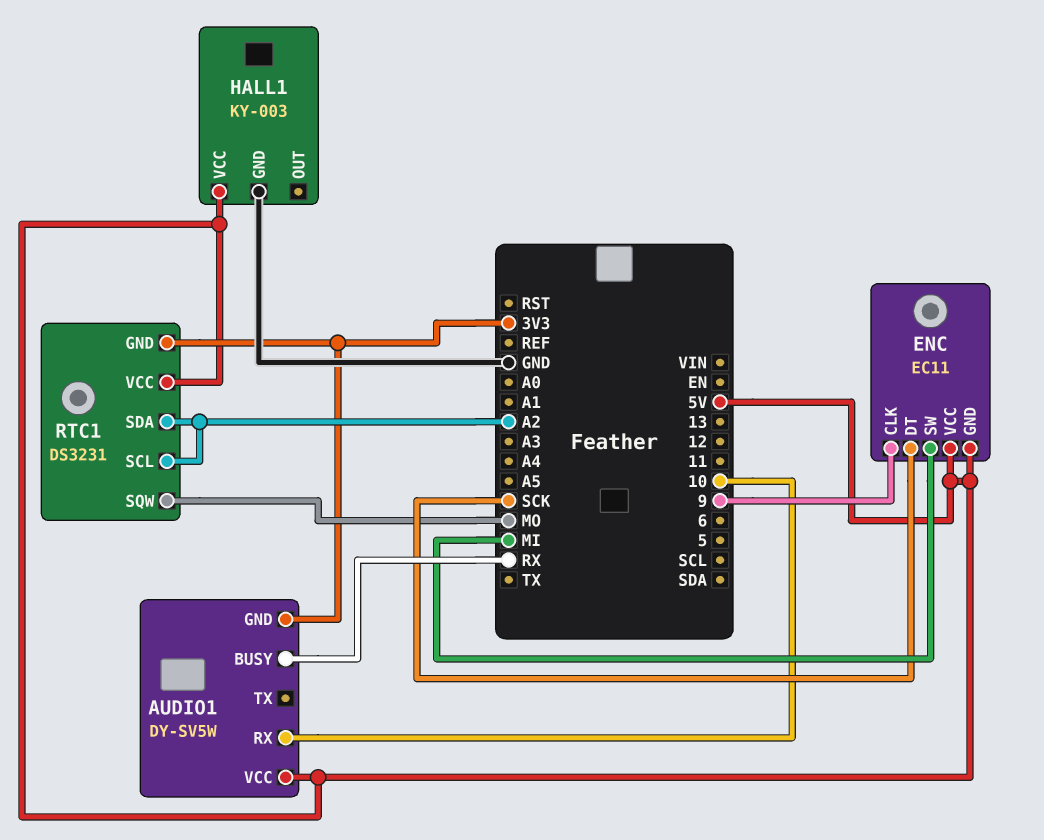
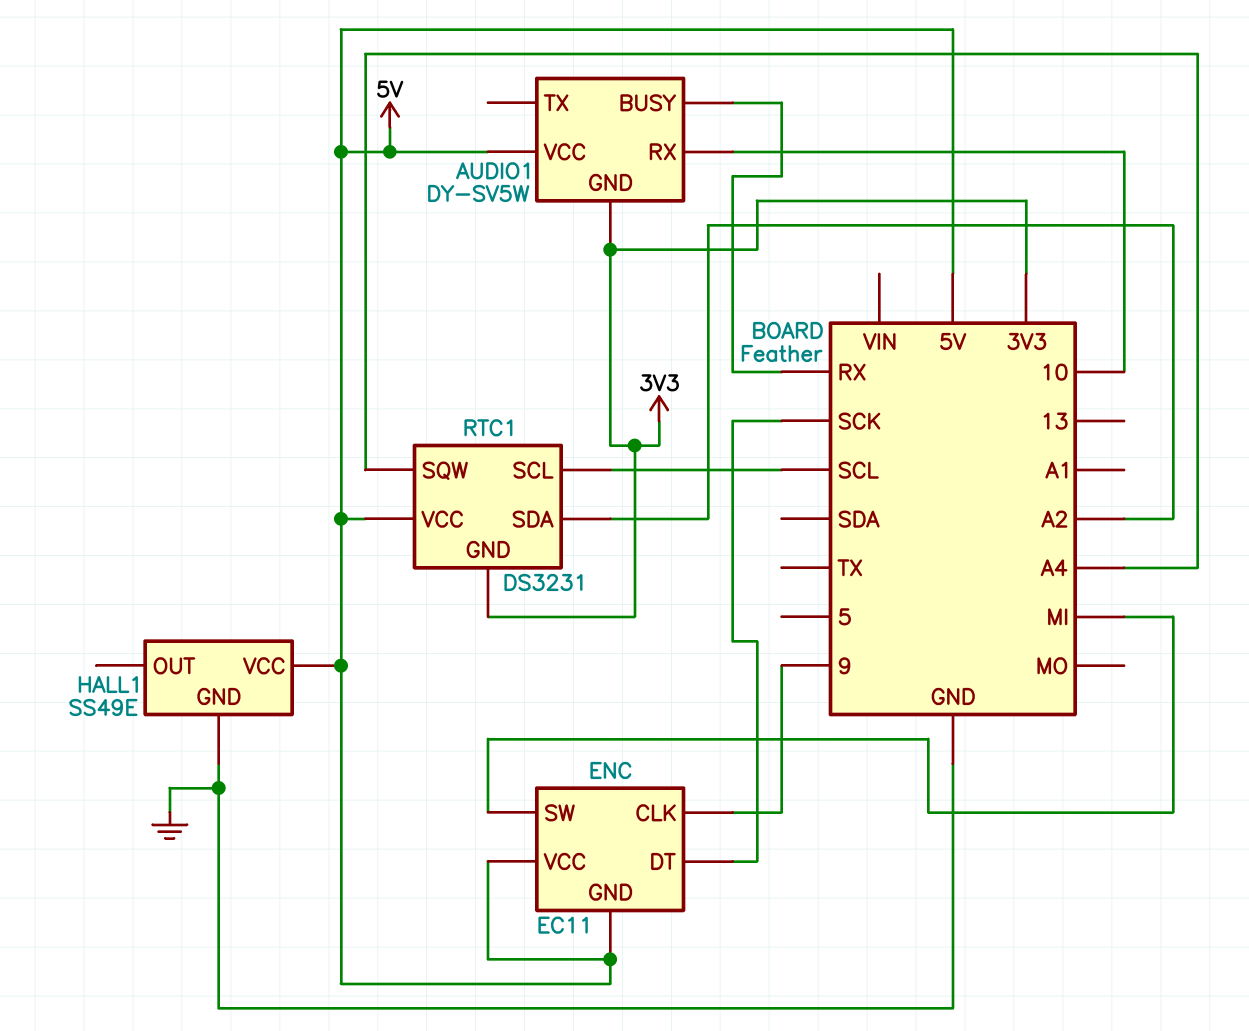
HALL1: KY-003 -> SS49E
RTC1 pin SCL: A2 -> SCL
RTC1 pin SQW: MO -> A4

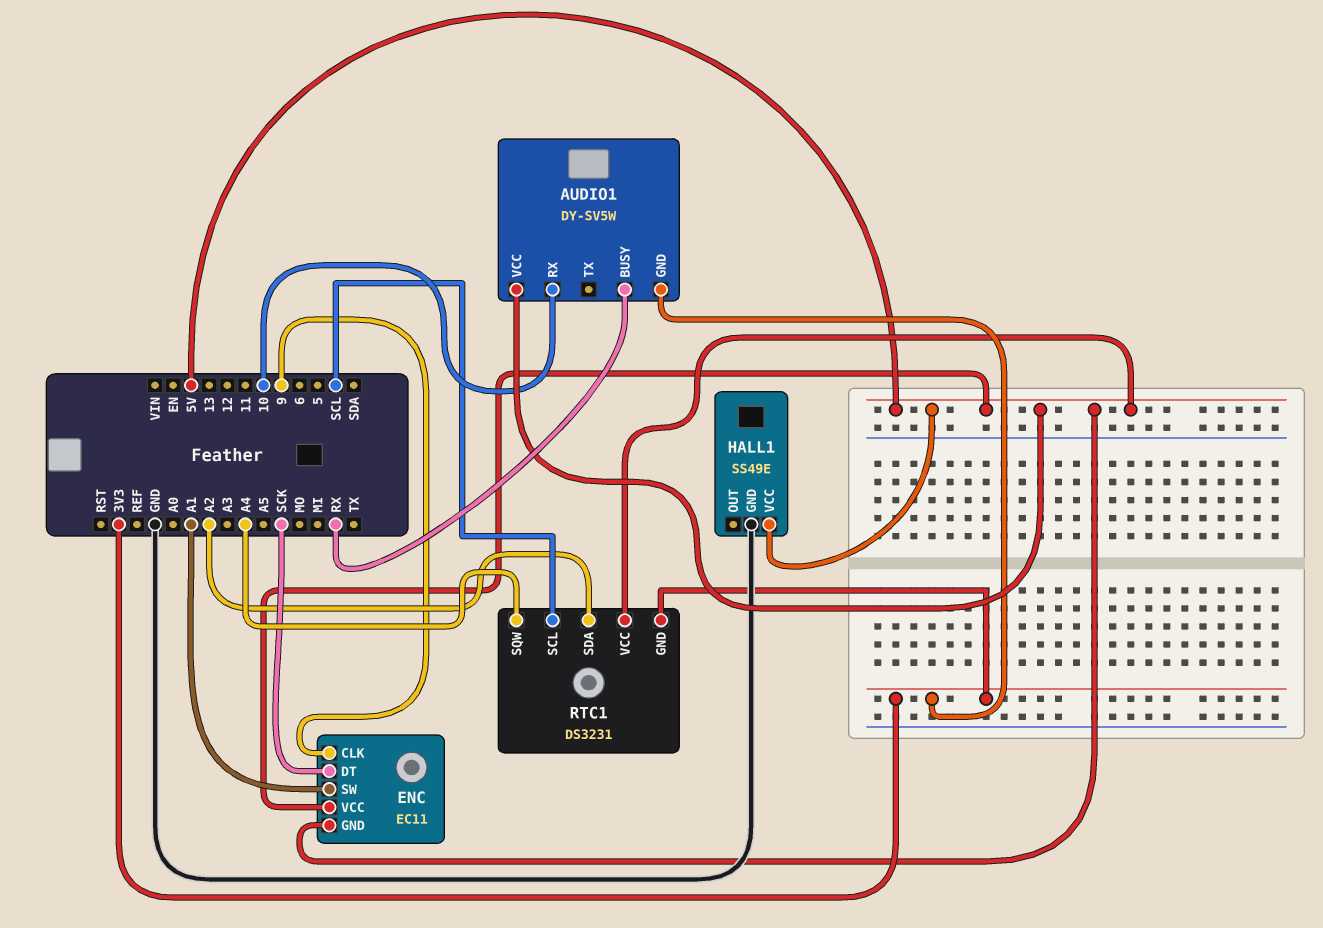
ENC pin SW: MI -> A1

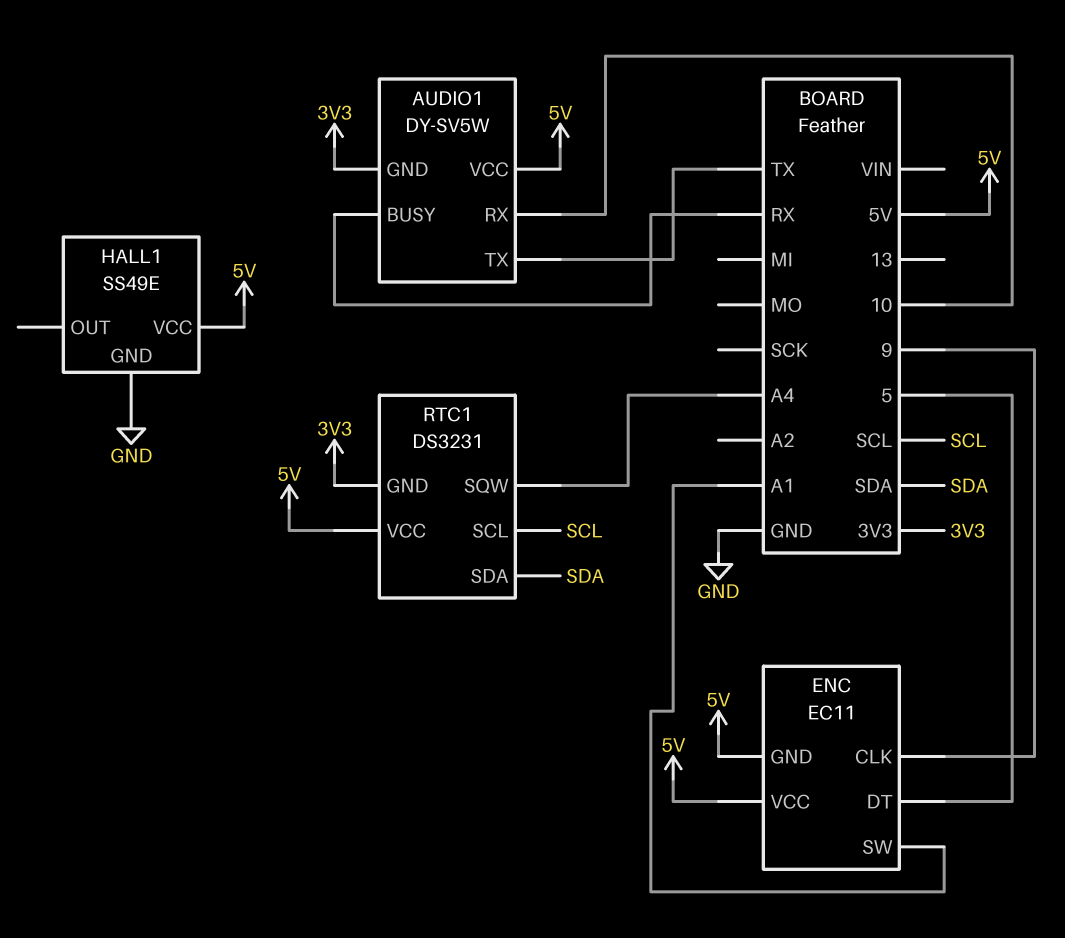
AUDIO1 pin TX: none -> TX
ENC pin DT: SCK -> 5
RTC1 pin SDA: A2 -> SDA

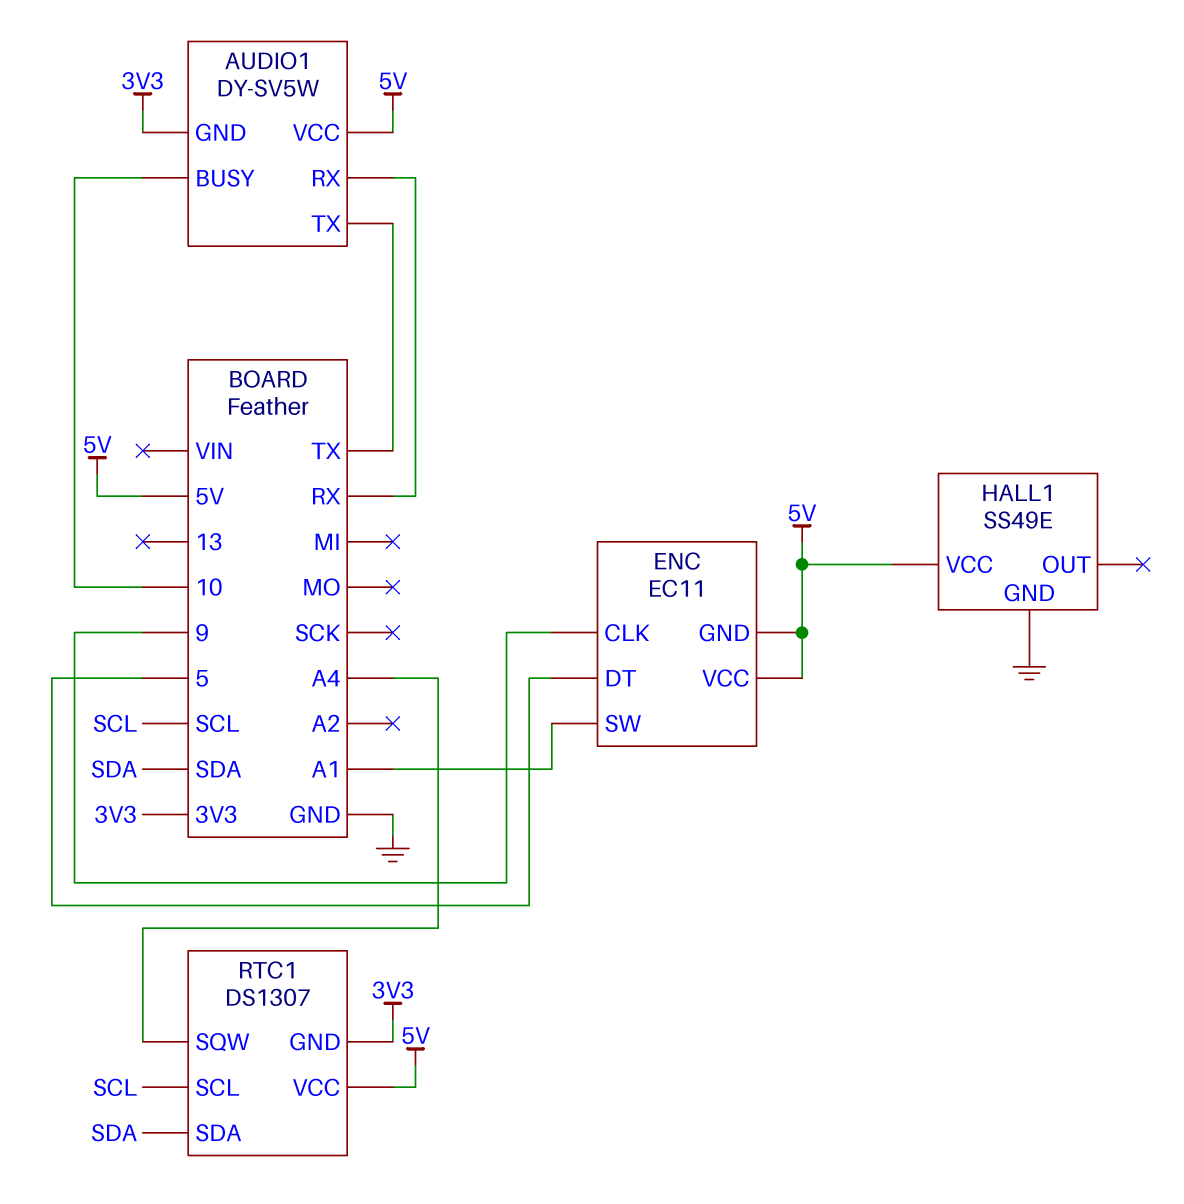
AUDIO1 pin BUSY: RX -> 10
AUDIO1 pin RX: 10 -> RX
RTC1: DS3231 -> DS1307

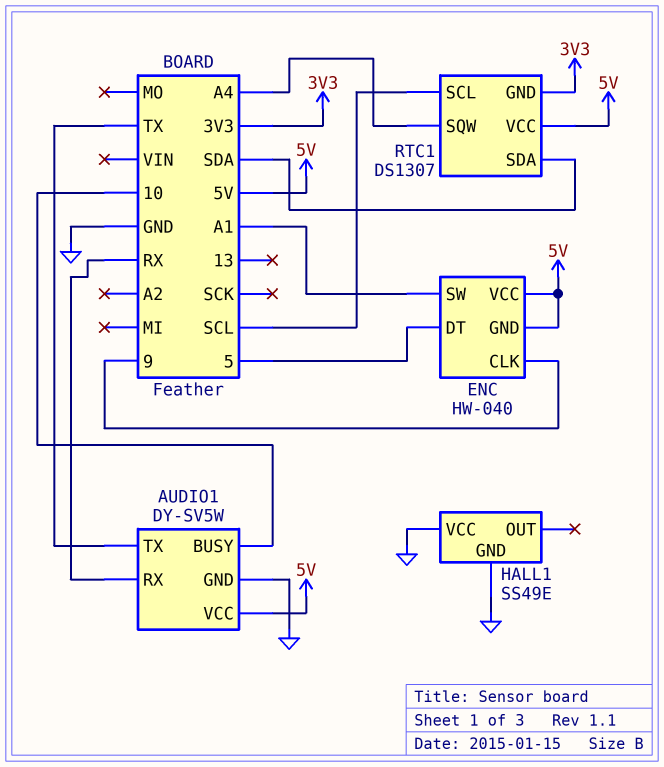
AUDIO1 pin GND: 3V3 -> GND
ENC: EC11 -> HW-040
HALL1 pin VCC: 5V -> GND

